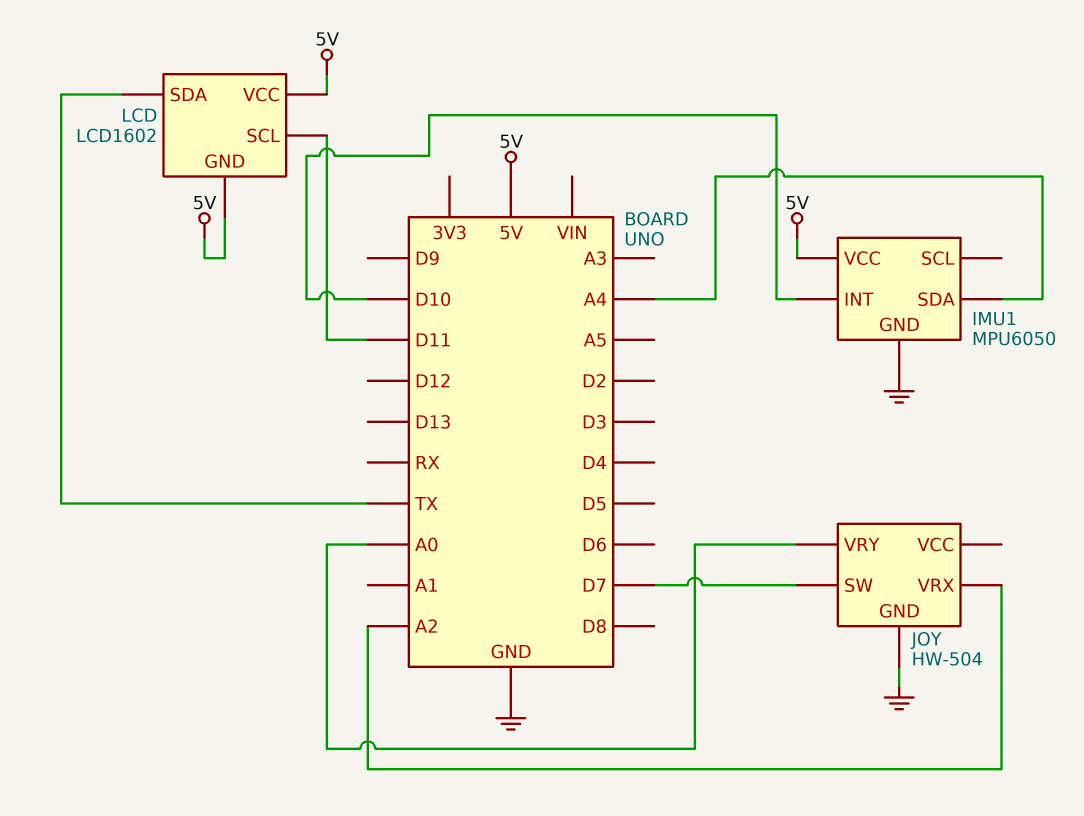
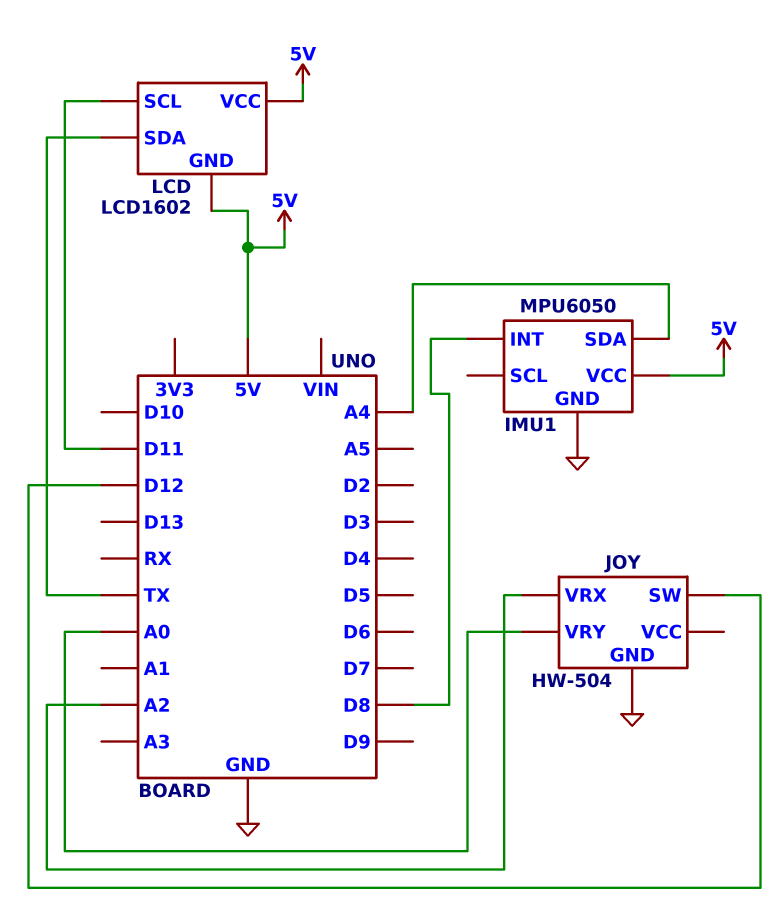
IMU1 pin INT: D10 -> D8
JOY pin SW: D7 -> D12

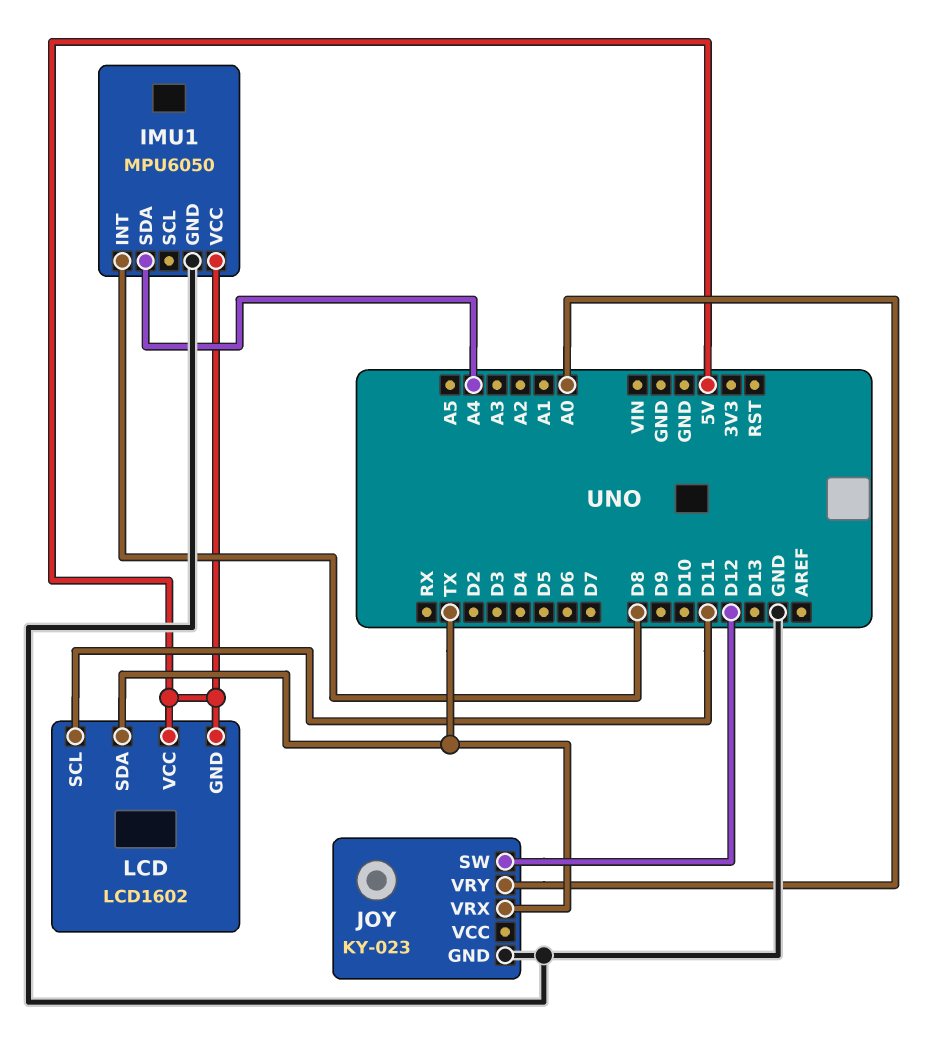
JOY: HW-504 -> KY-023
JOY pin VRX: A2 -> TX

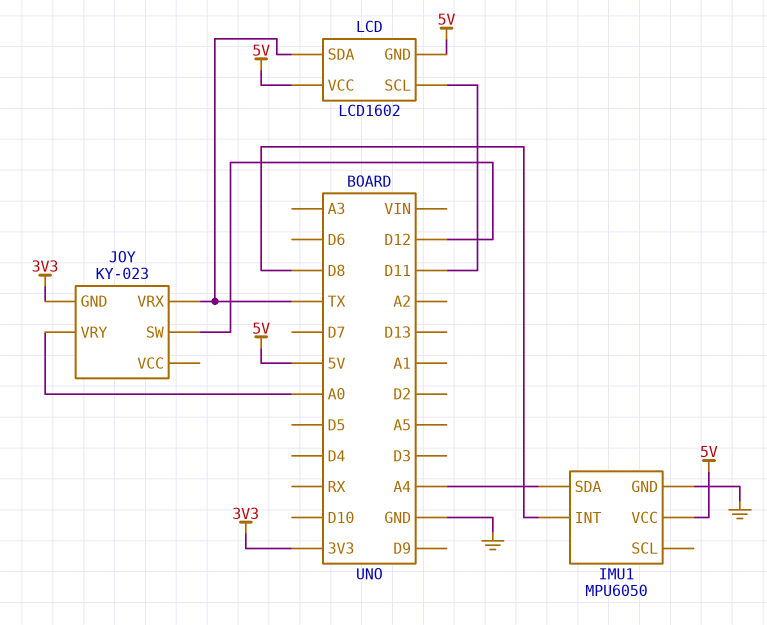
JOY pin GND: GND -> 3V3

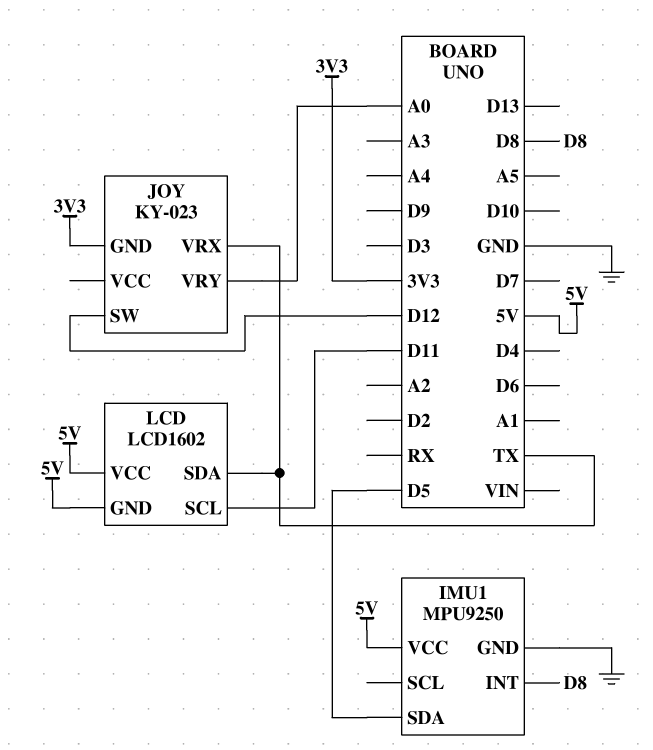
IMU1: MPU6050 -> MPU9250
IMU1 pin SDA: A4 -> D5

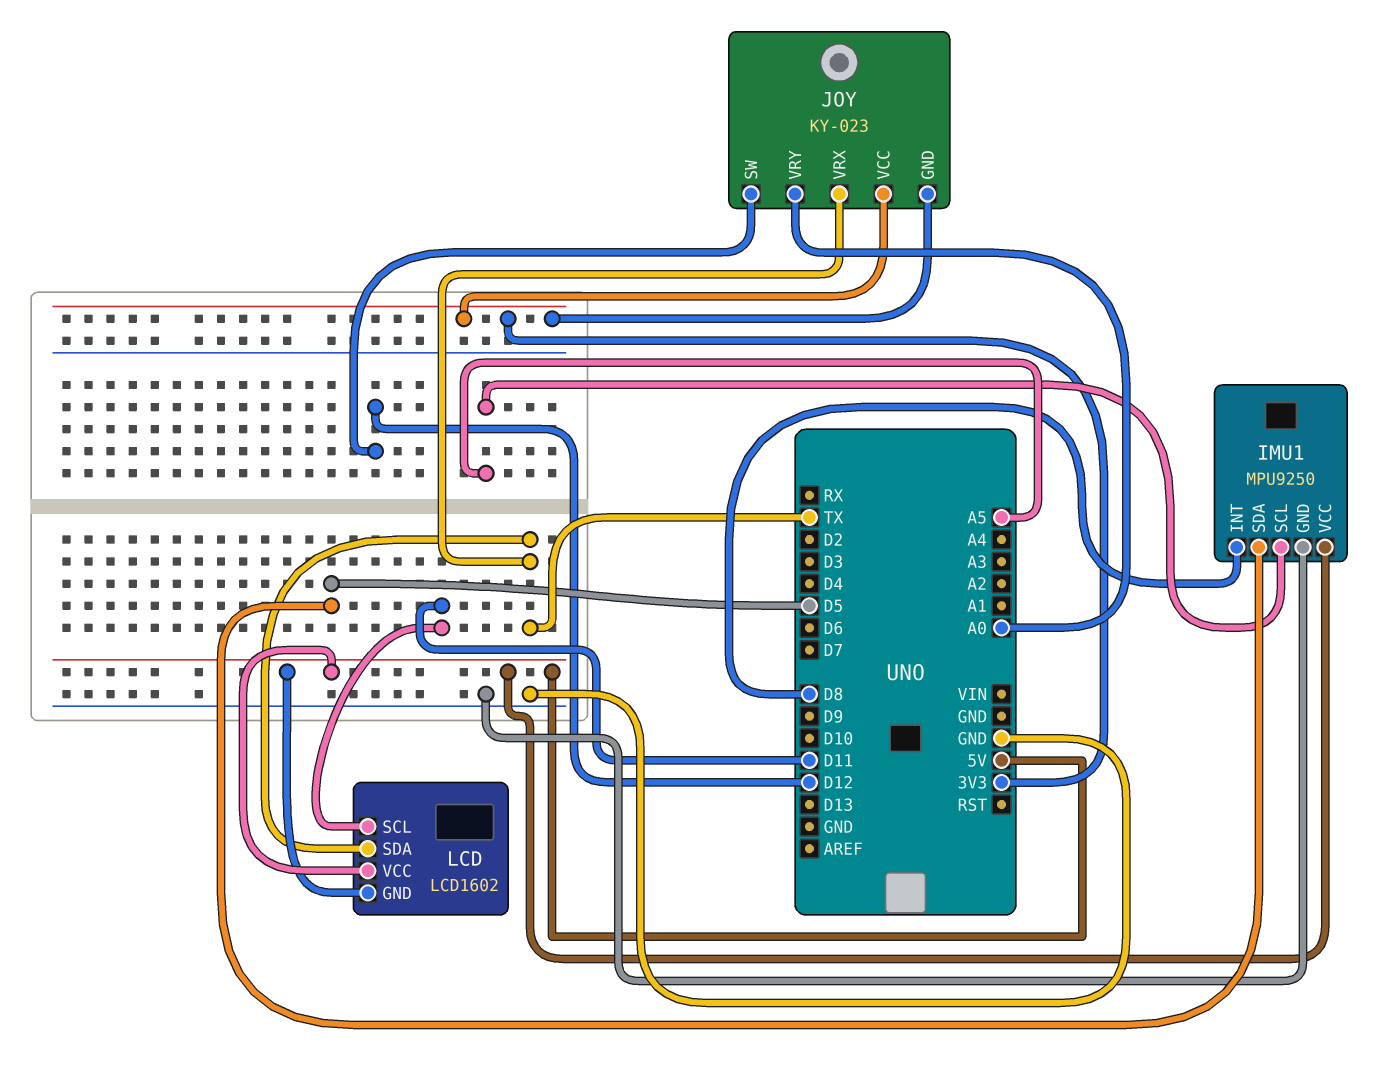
IMU1 pin SCL: none -> A5
JOY pin VCC: none -> 3V3

